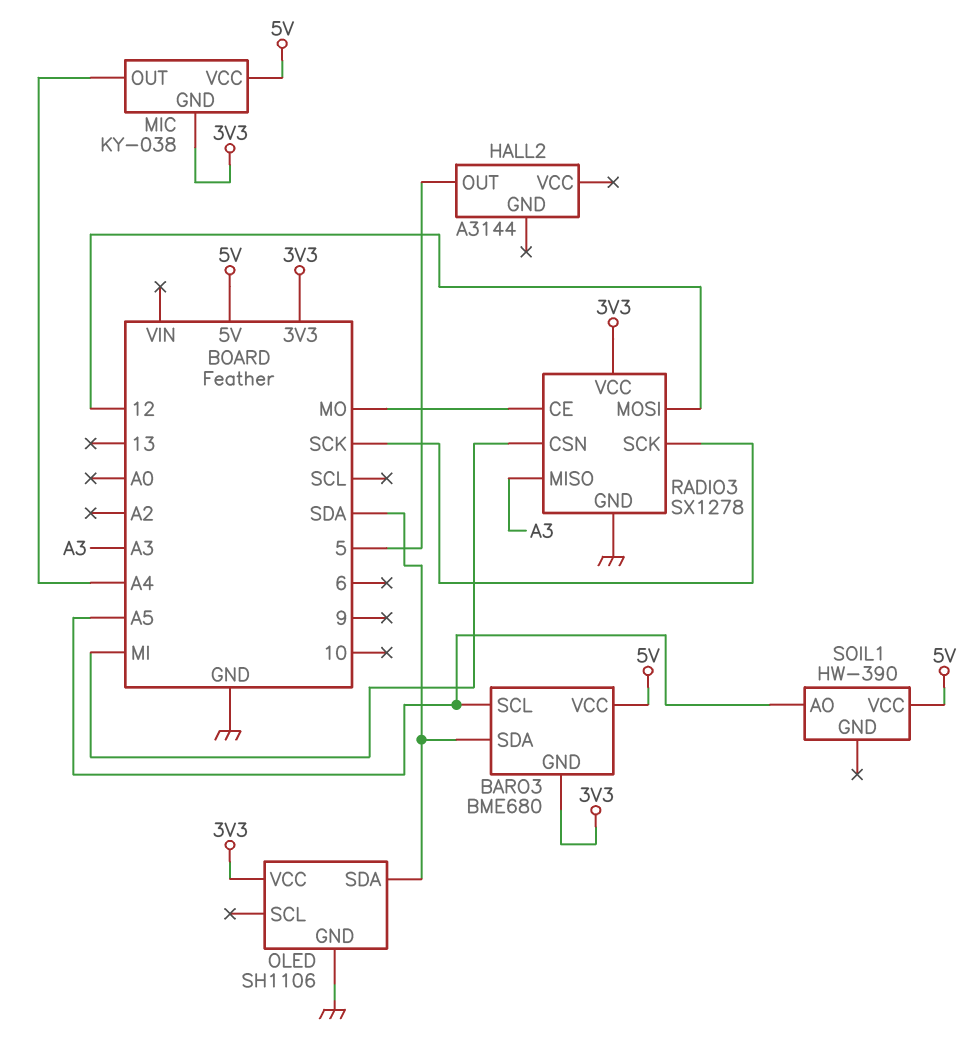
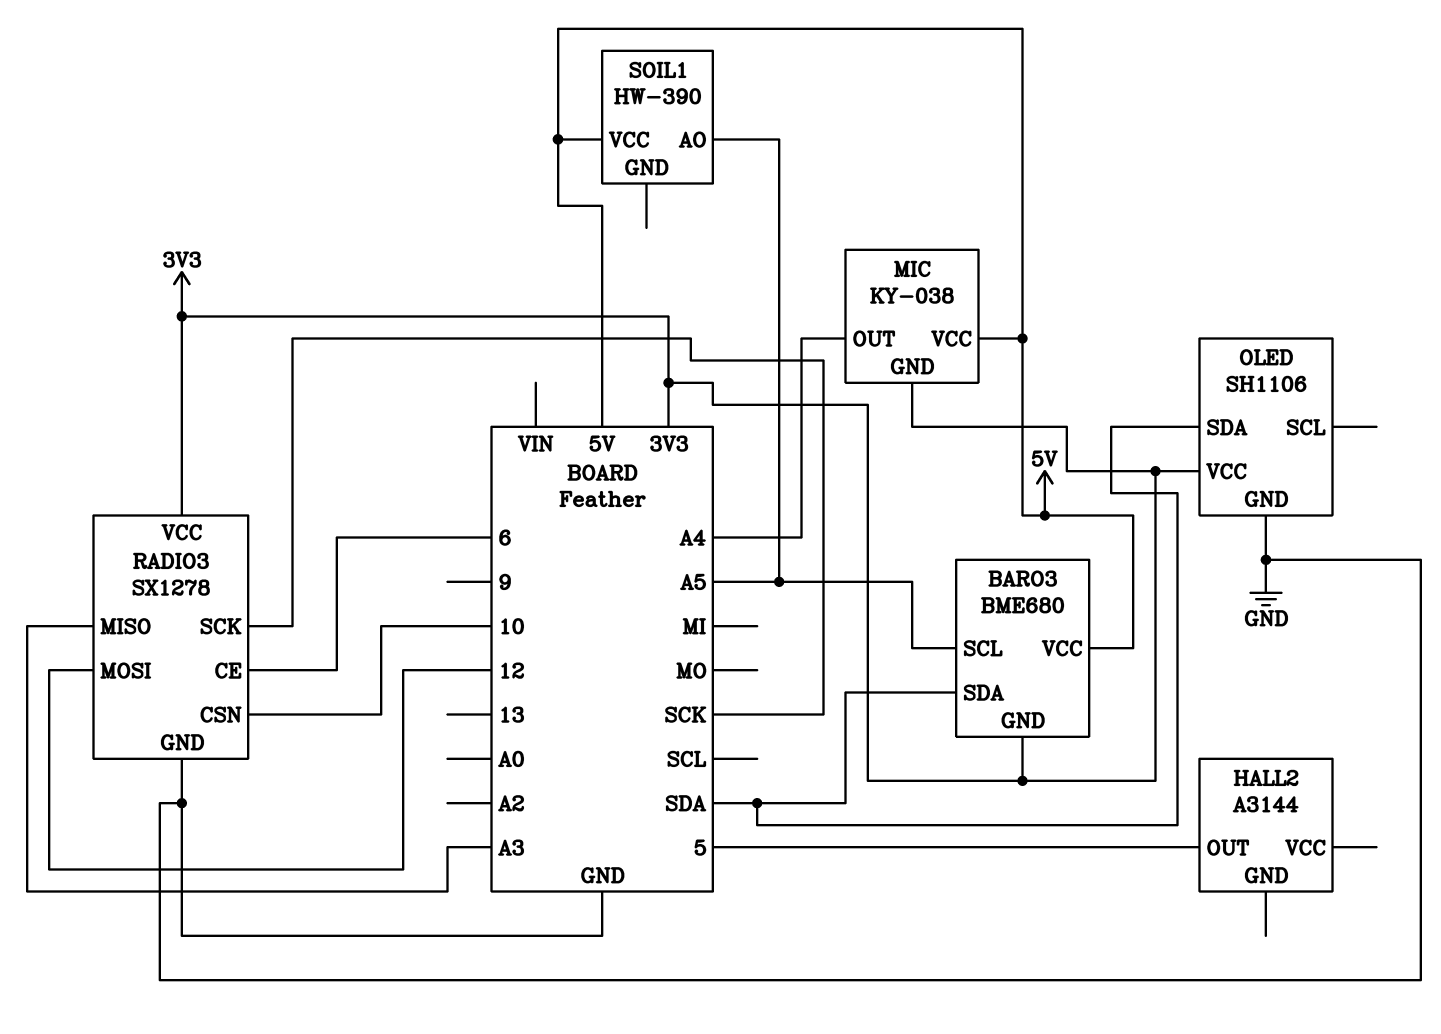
RADIO3 pin CE: MO -> 6
RADIO3 pin CSN: MI -> 10

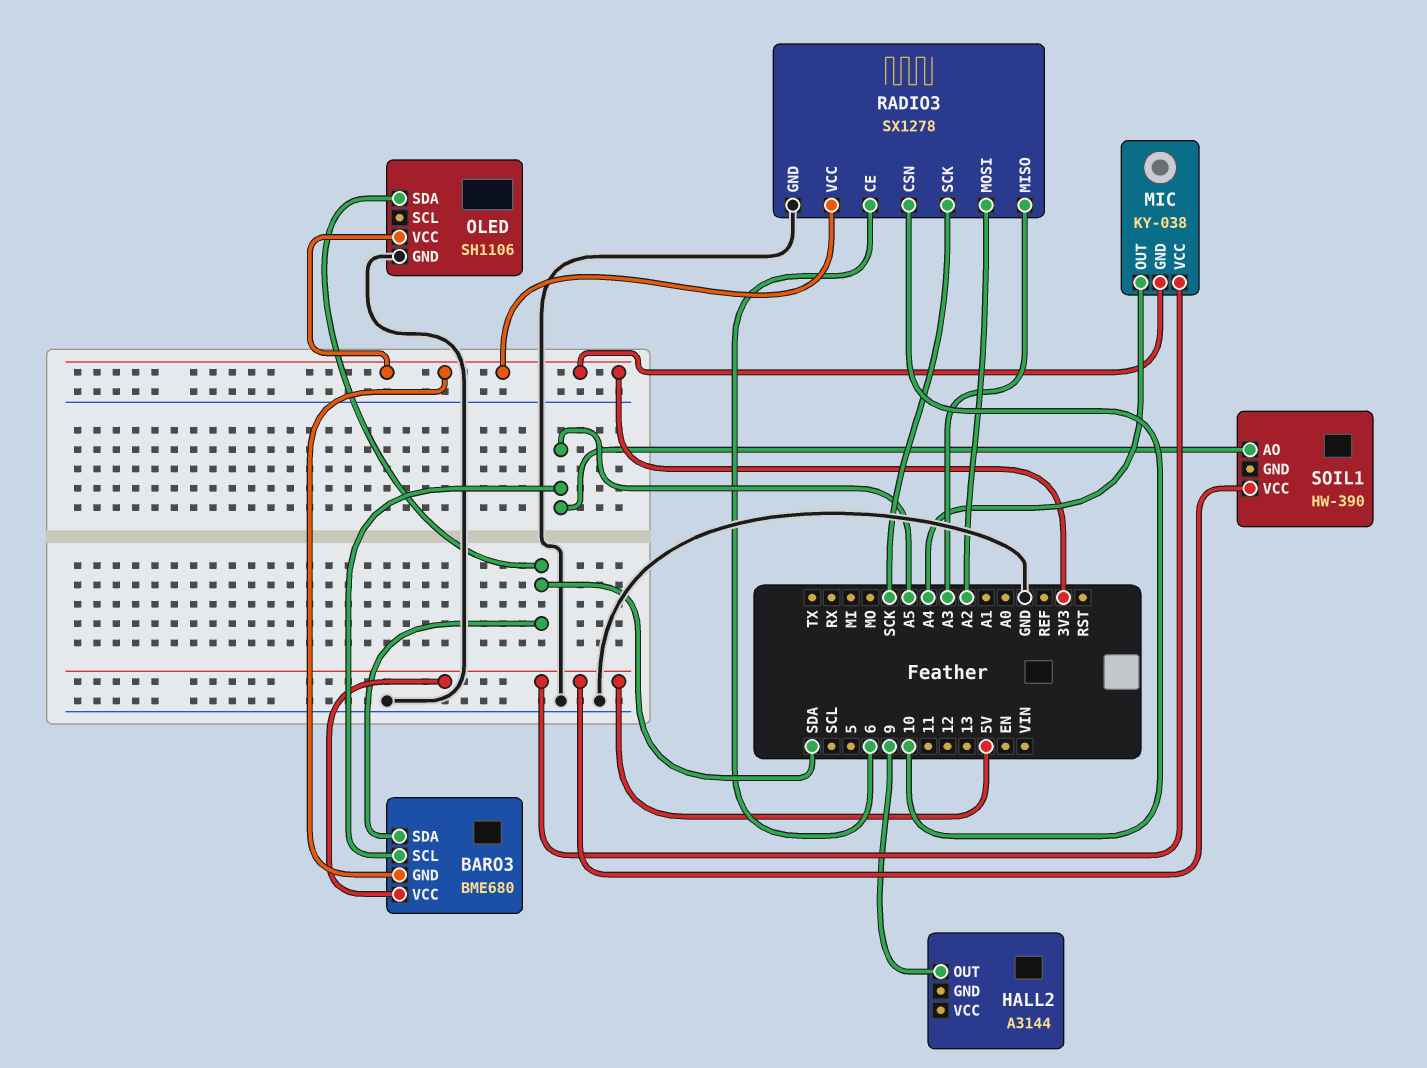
HALL2 pin OUT: 5 -> 9
RADIO3 pin MOSI: 12 -> A2

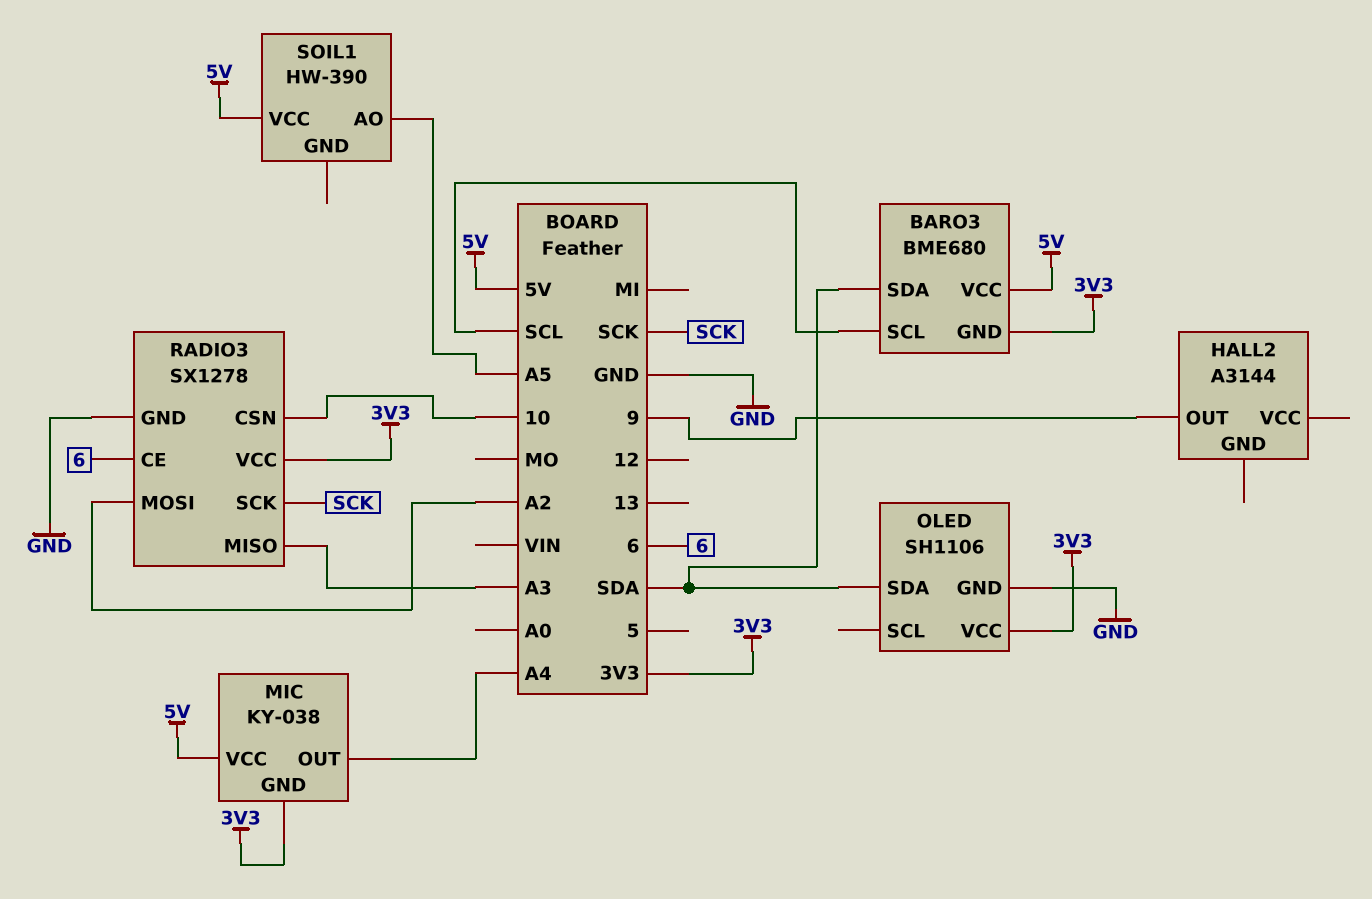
BARO3 pin SCL: A5 -> SCL

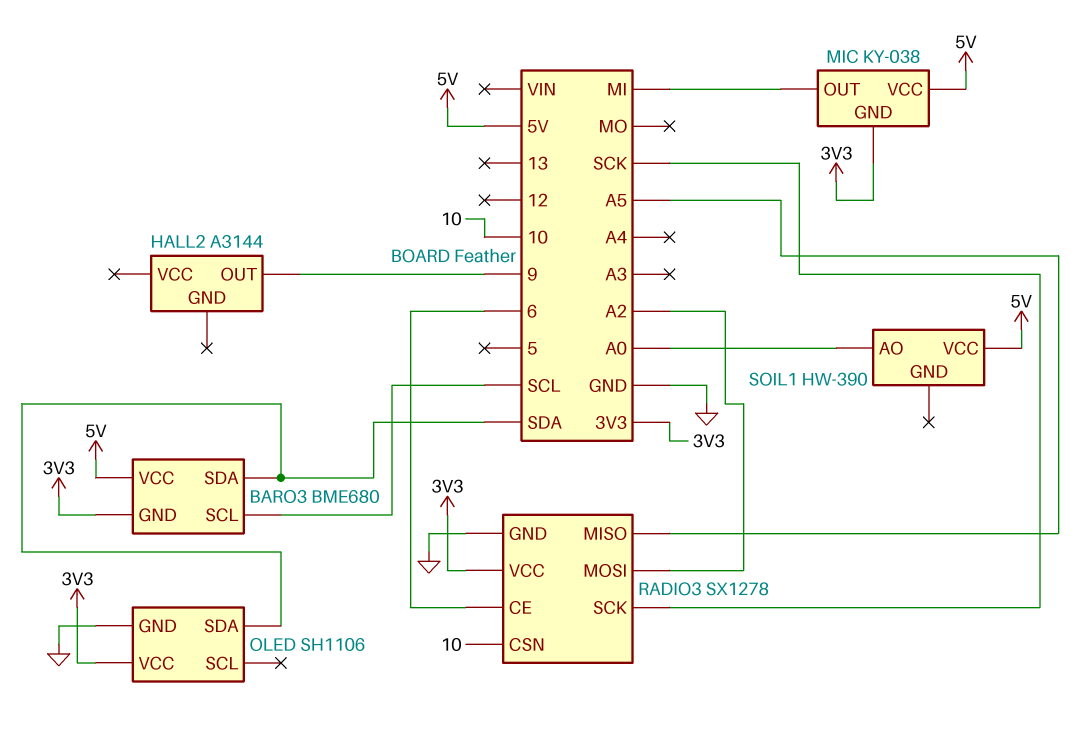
MIC pin OUT: A4 -> MI
RADIO3 pin MISO: A3 -> A5
SOIL1 pin AO: A5 -> A0

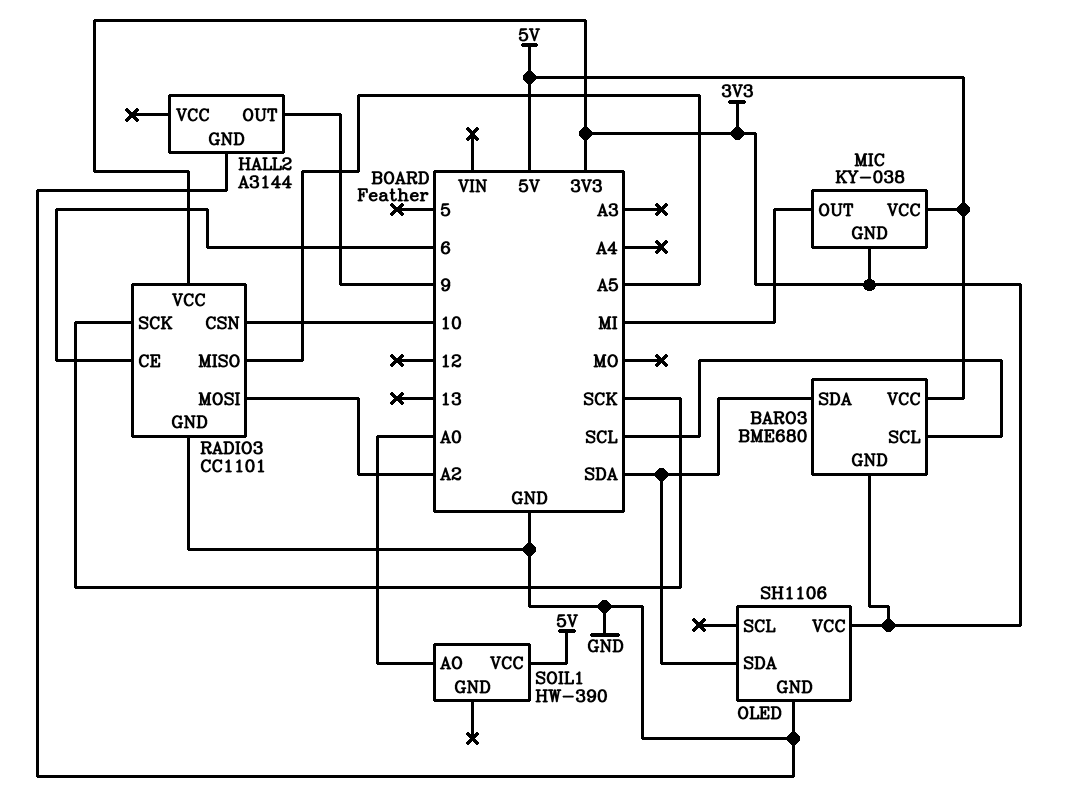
HALL2 pin GND: none -> GND
RADIO3: SX1278 -> CC1101

